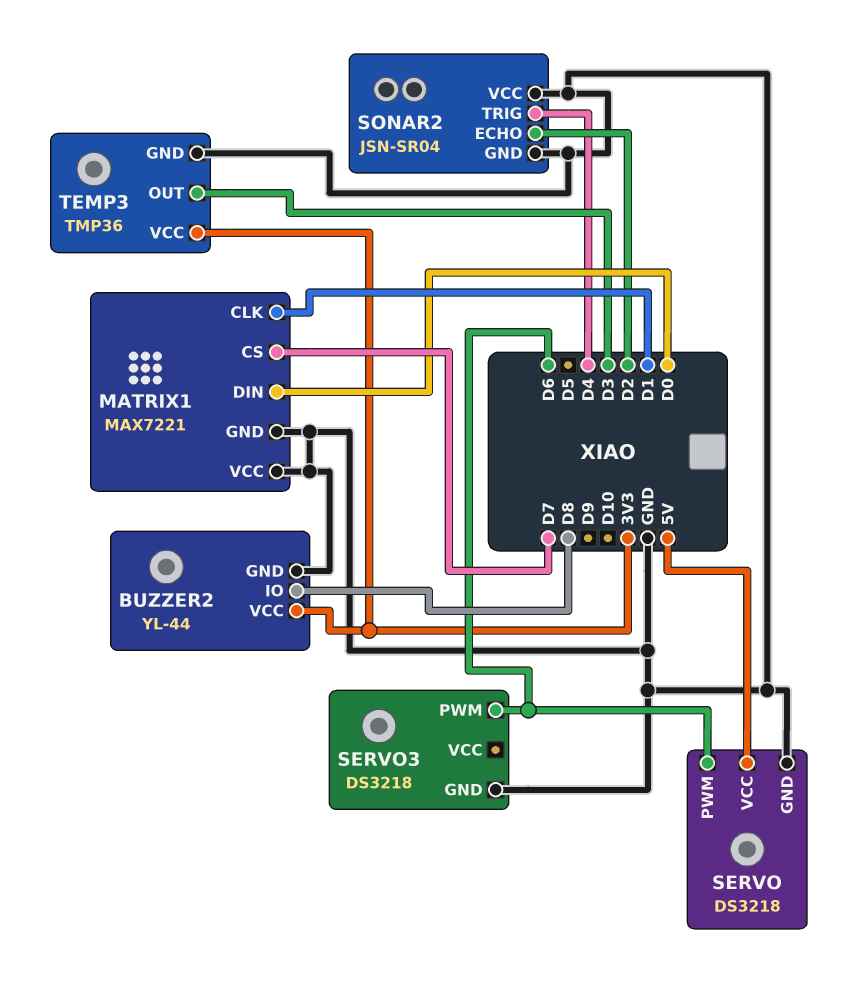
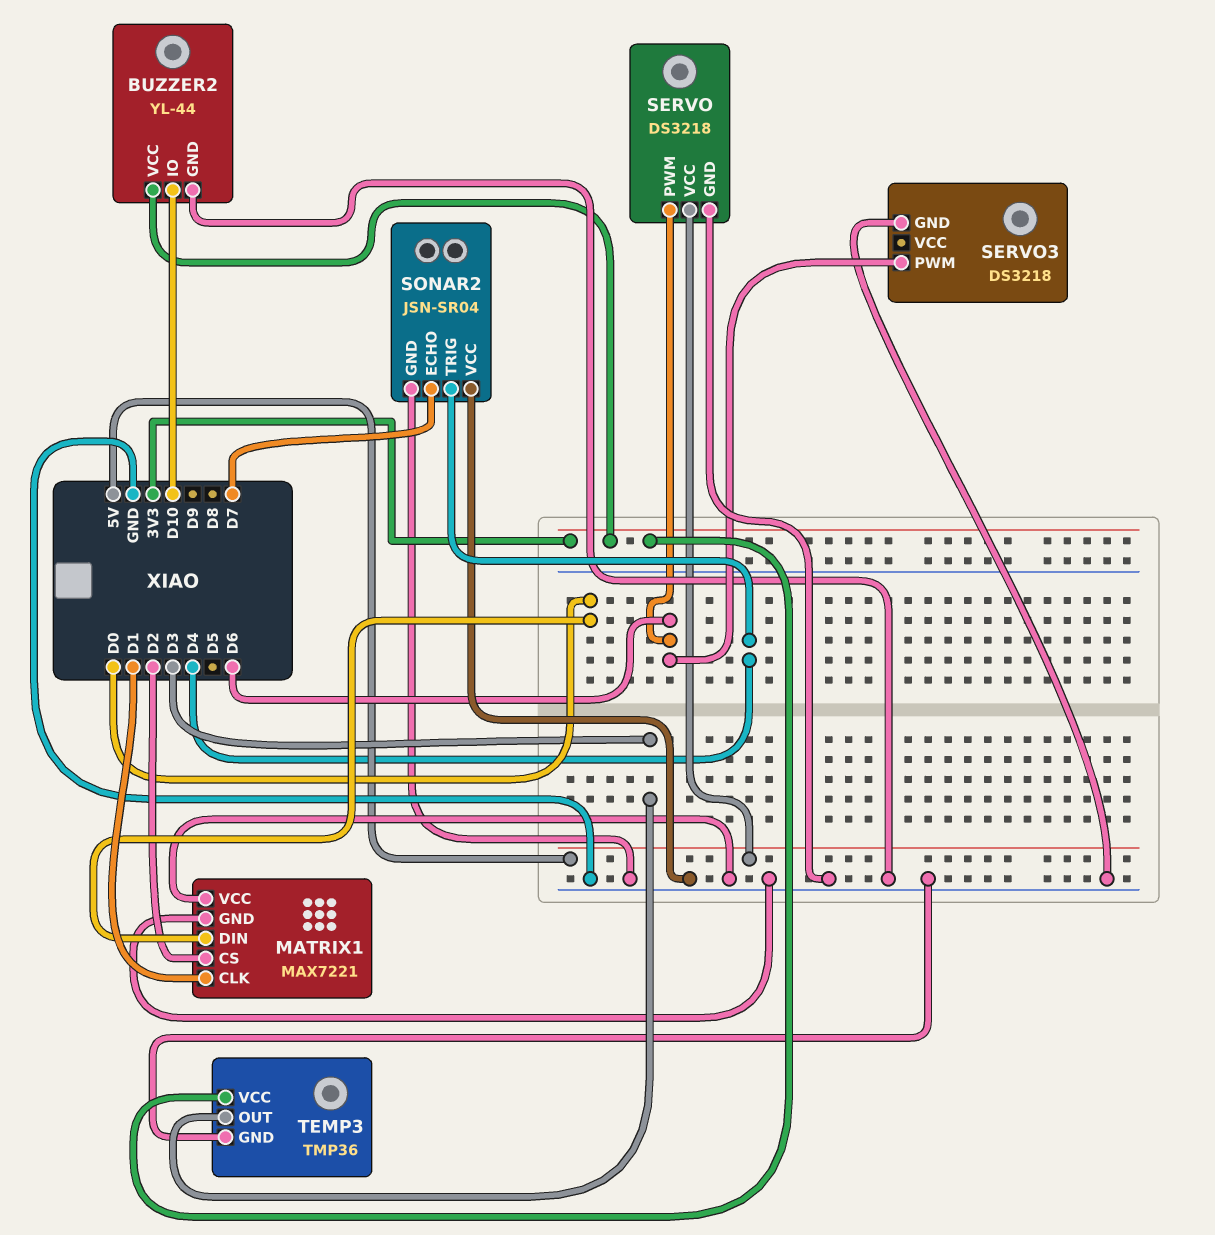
BUZZER2 pin IO: D8 -> D10
MATRIX1 pin CS: D7 -> D2
SONAR2 pin ECHO: D2 -> D7

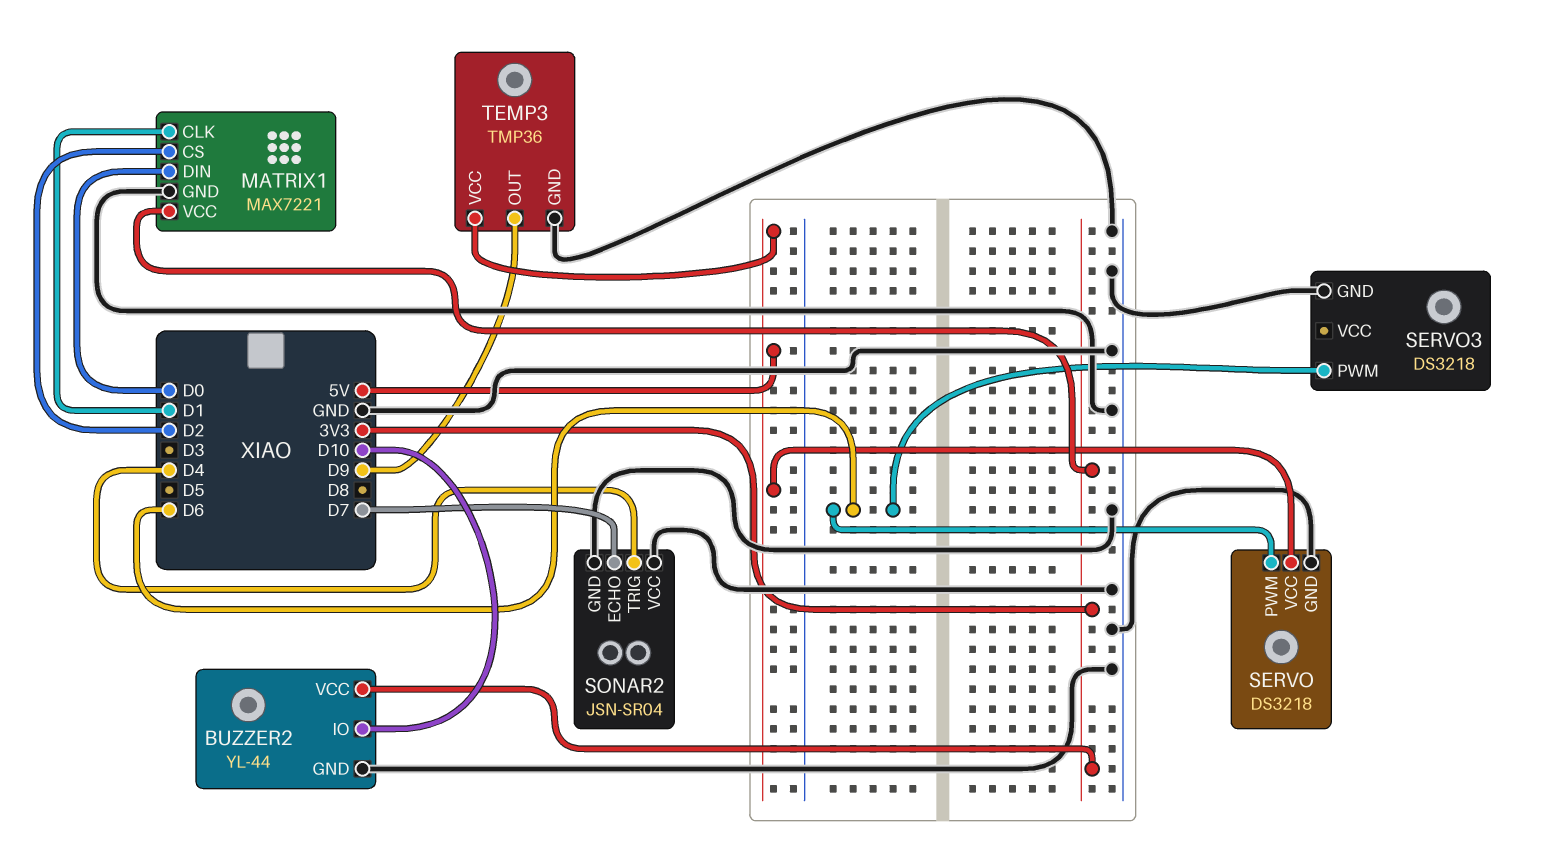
MATRIX1 pin VCC: GND -> 3V3
TEMP3 pin OUT: D3 -> D9
TEMP3 pin VCC: 3V3 -> 5V

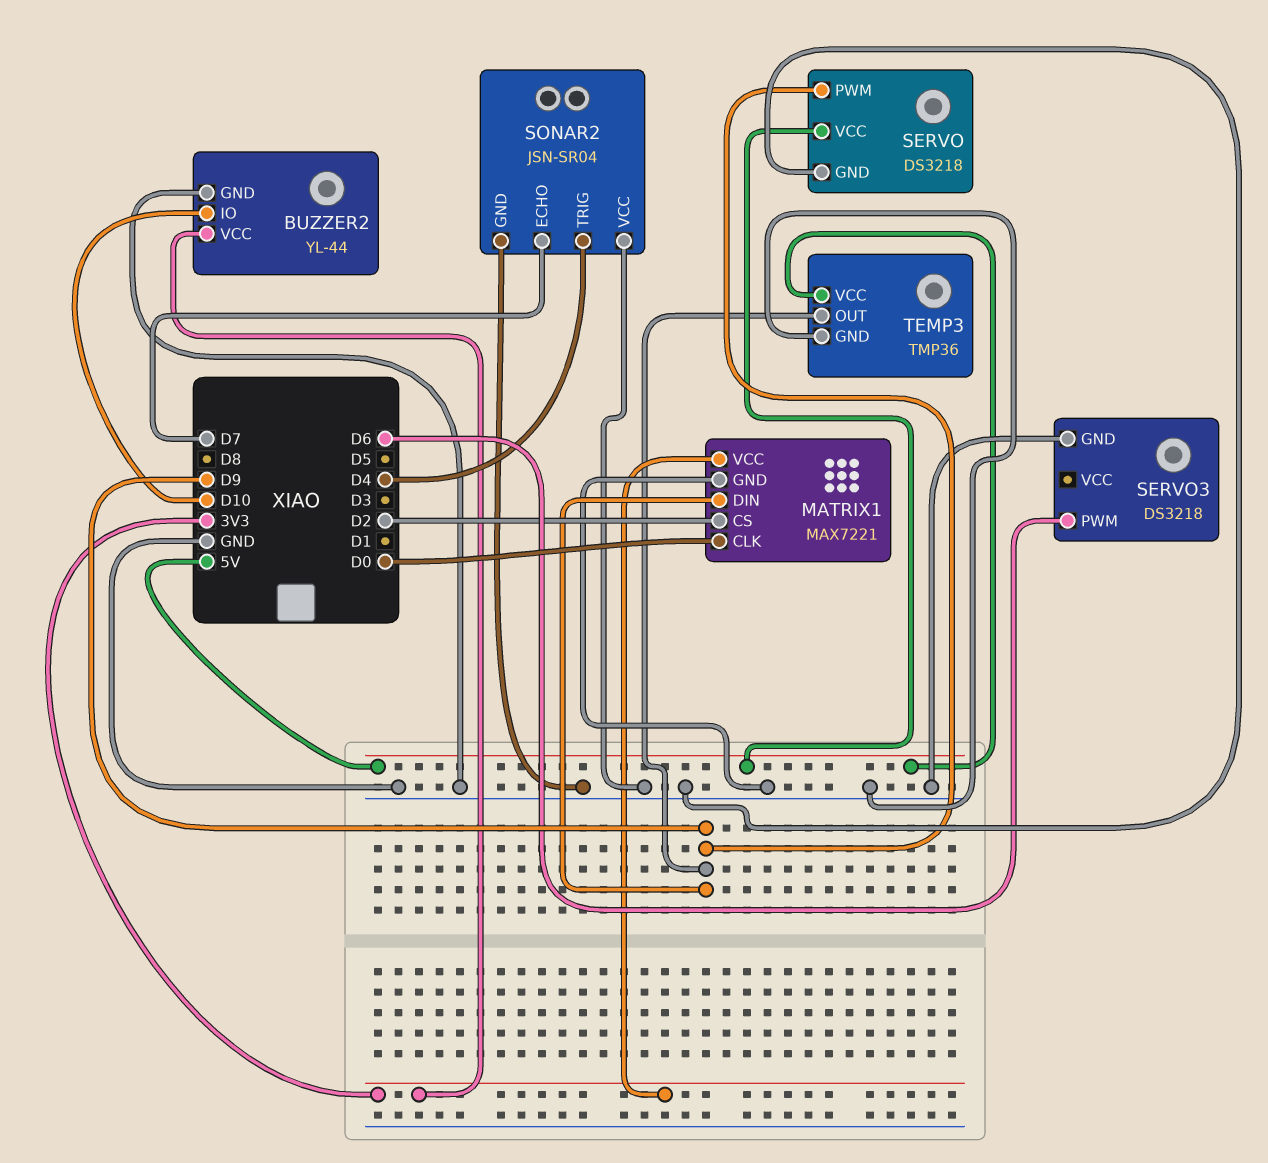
MATRIX1 pin CLK: D1 -> D0
MATRIX1 pin DIN: D0 -> D9
SERVO pin PWM: D6 -> D9

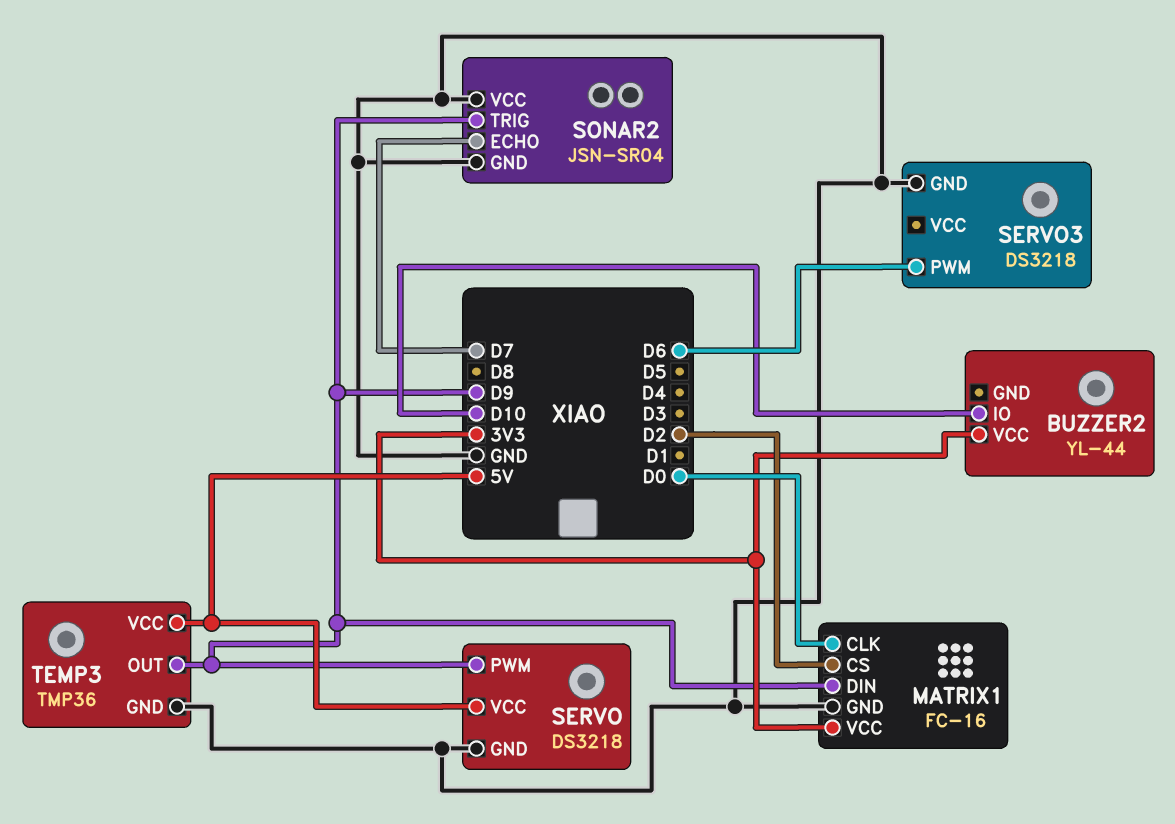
BUZZER2 pin GND: GND -> none
MATRIX1: MAX7221 -> FC-16
SONAR2 pin TRIG: D4 -> D9

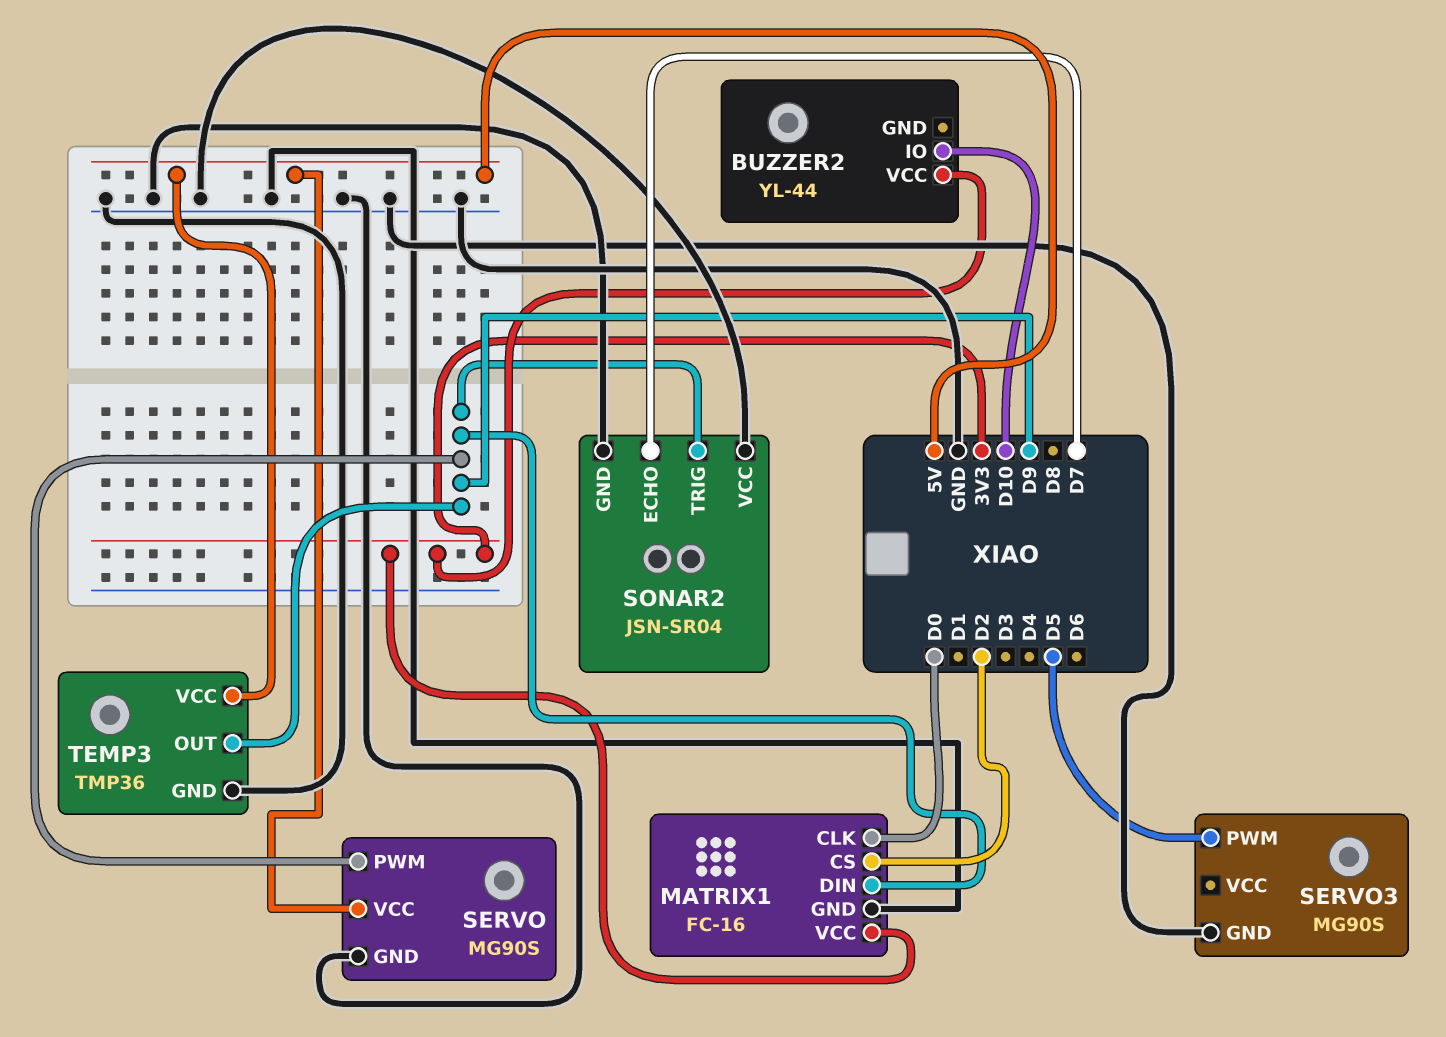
SERVO: DS3218 -> MG90S
SERVO3: DS3218 -> MG90S
SERVO3 pin PWM: D6 -> D5

